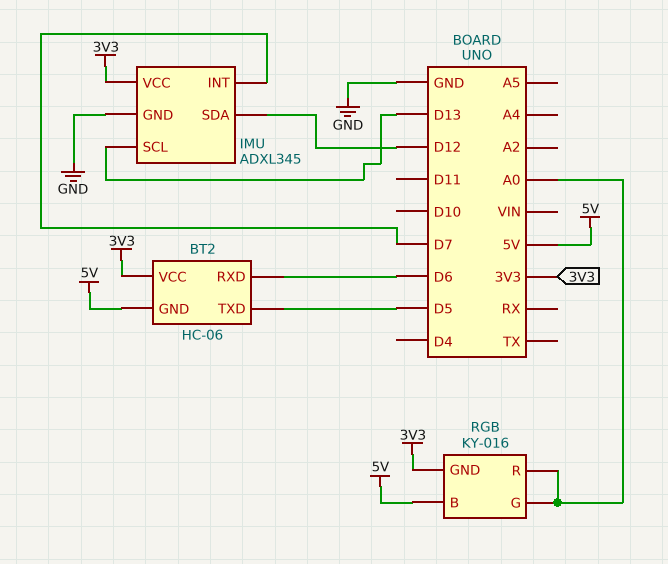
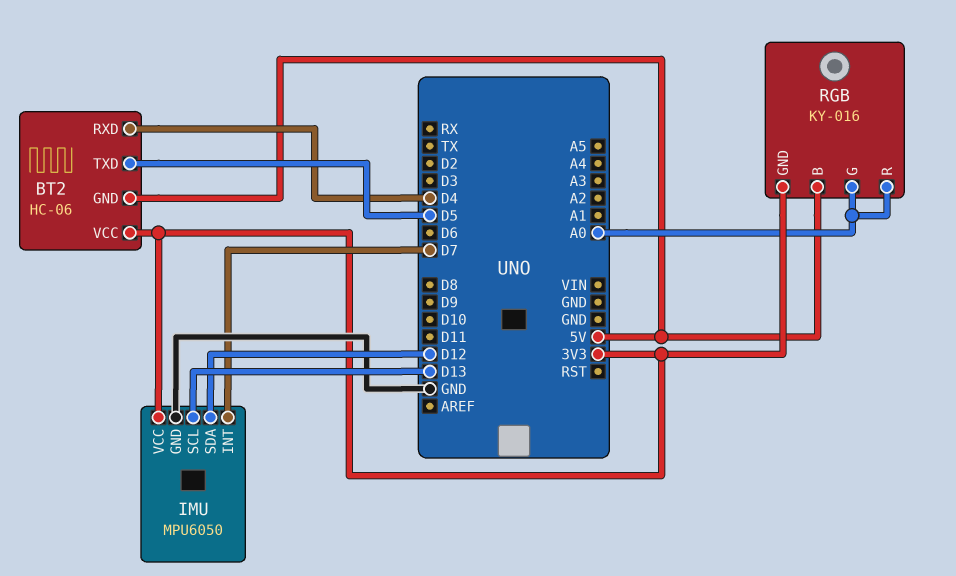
BT2 pin RXD: D6 -> D4
IMU: ADXL345 -> MPU6050

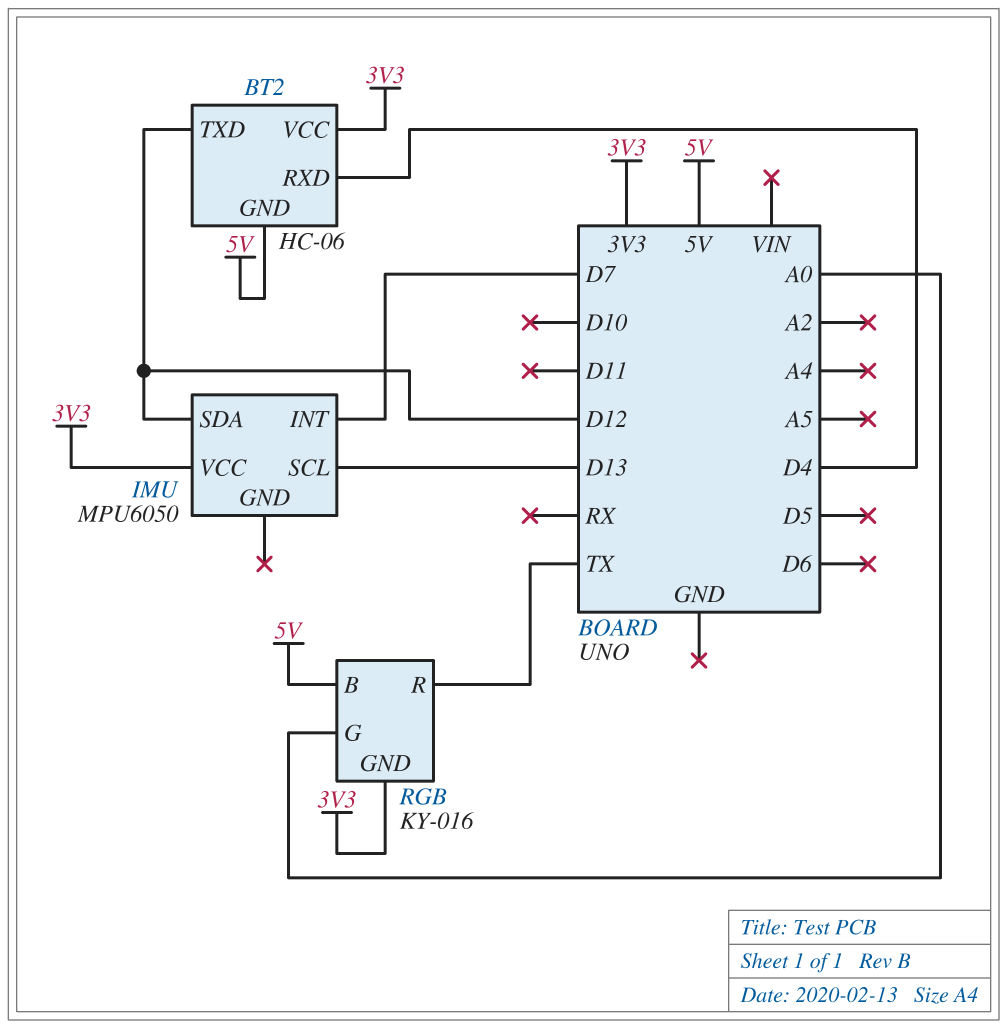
BT2 pin TXD: D5 -> D12
IMU pin GND: GND -> none
RGB pin R: A0 -> TX

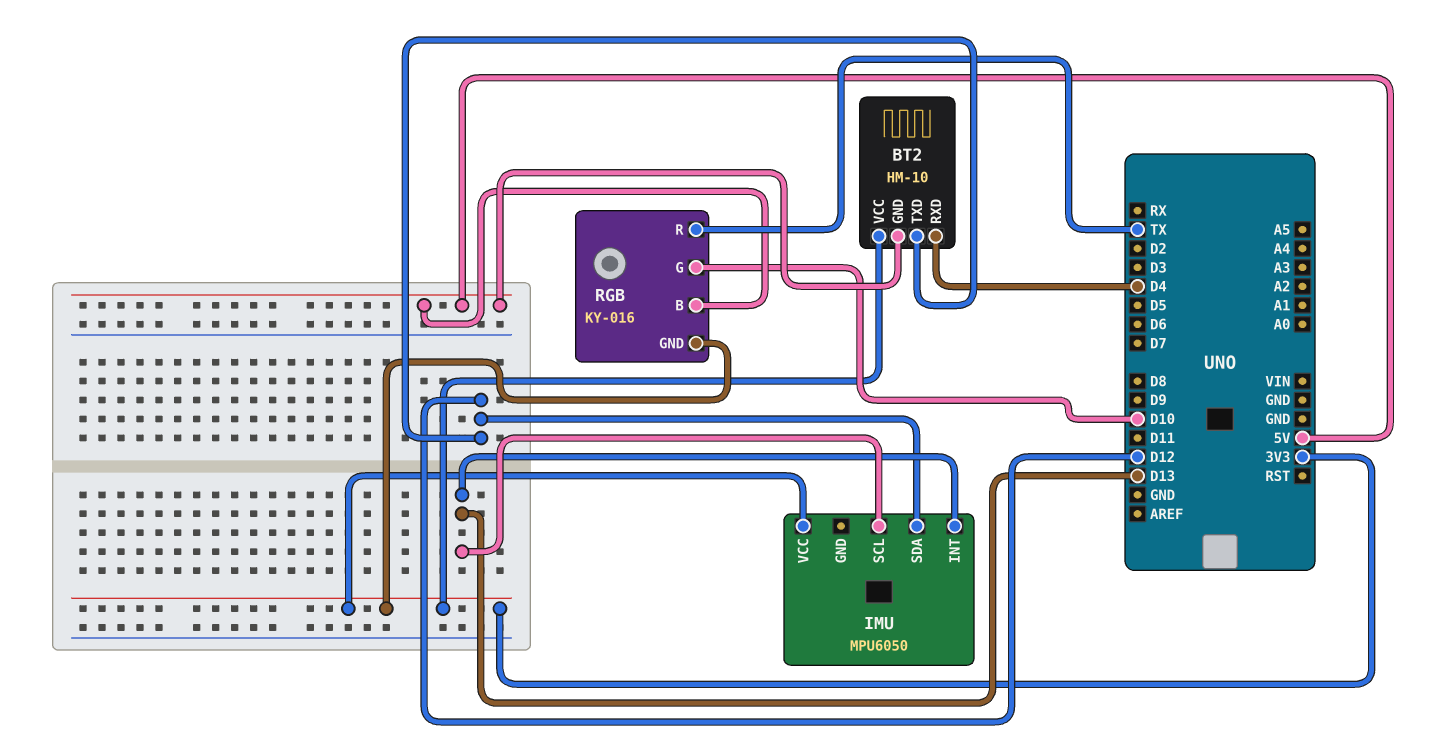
BT2: HC-06 -> HM-10
IMU pin INT: D7 -> D13
RGB pin G: A0 -> D10

